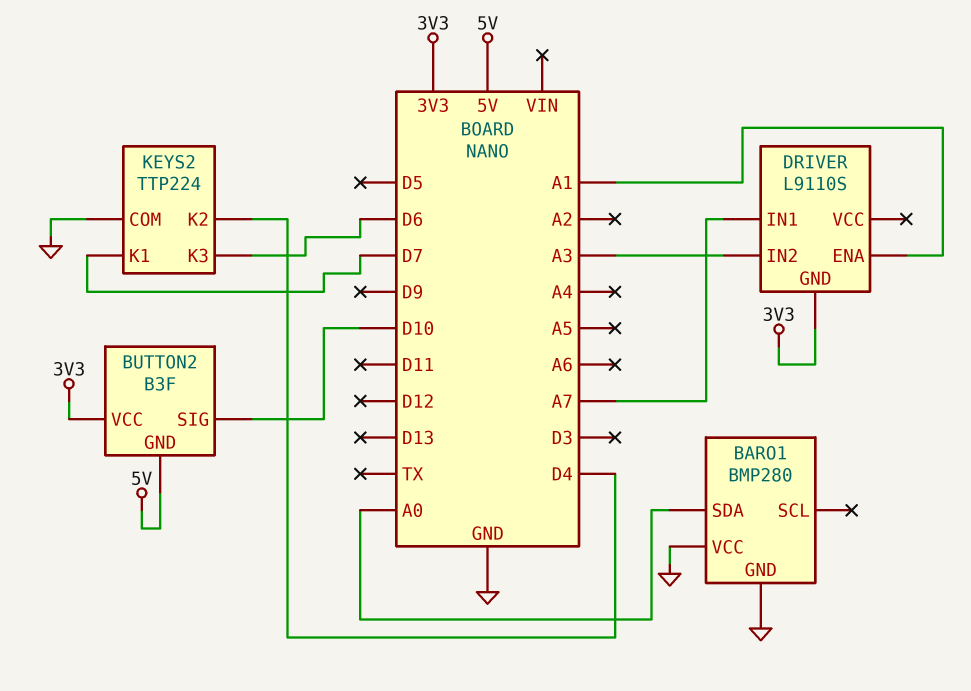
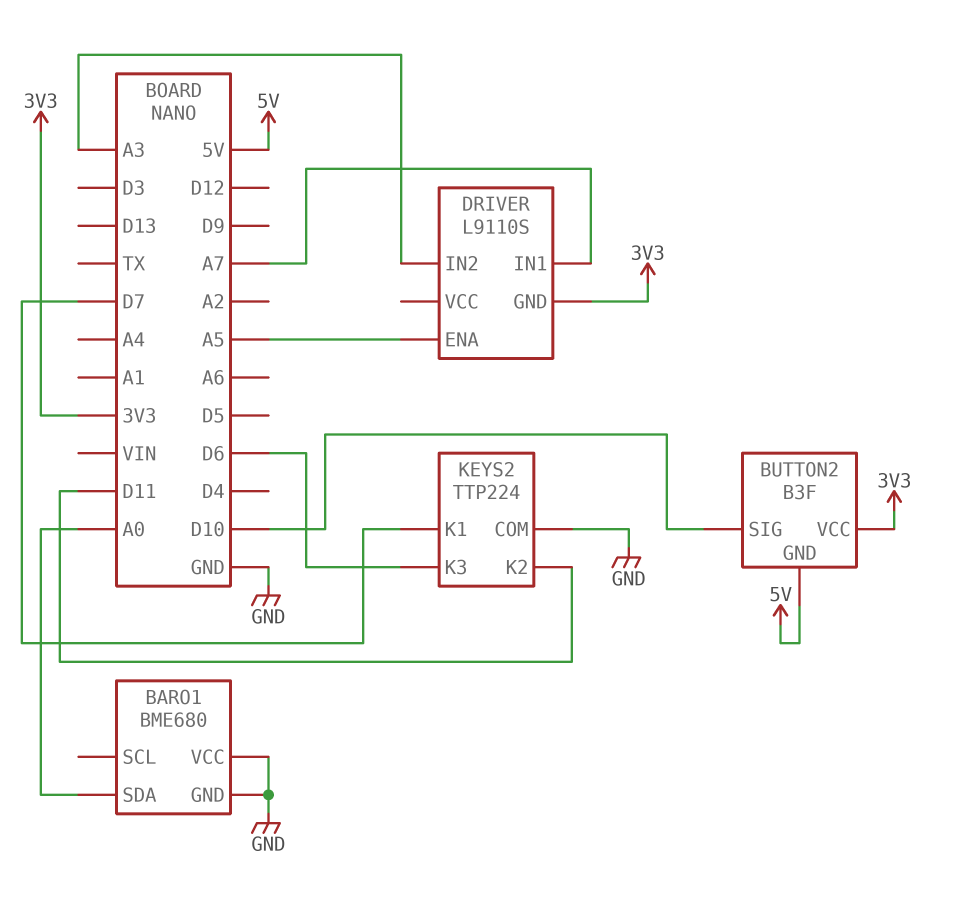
BARO1: BMP280 -> BME680
DRIVER pin ENA: A1 -> A5
KEYS2 pin K2: D4 -> D11

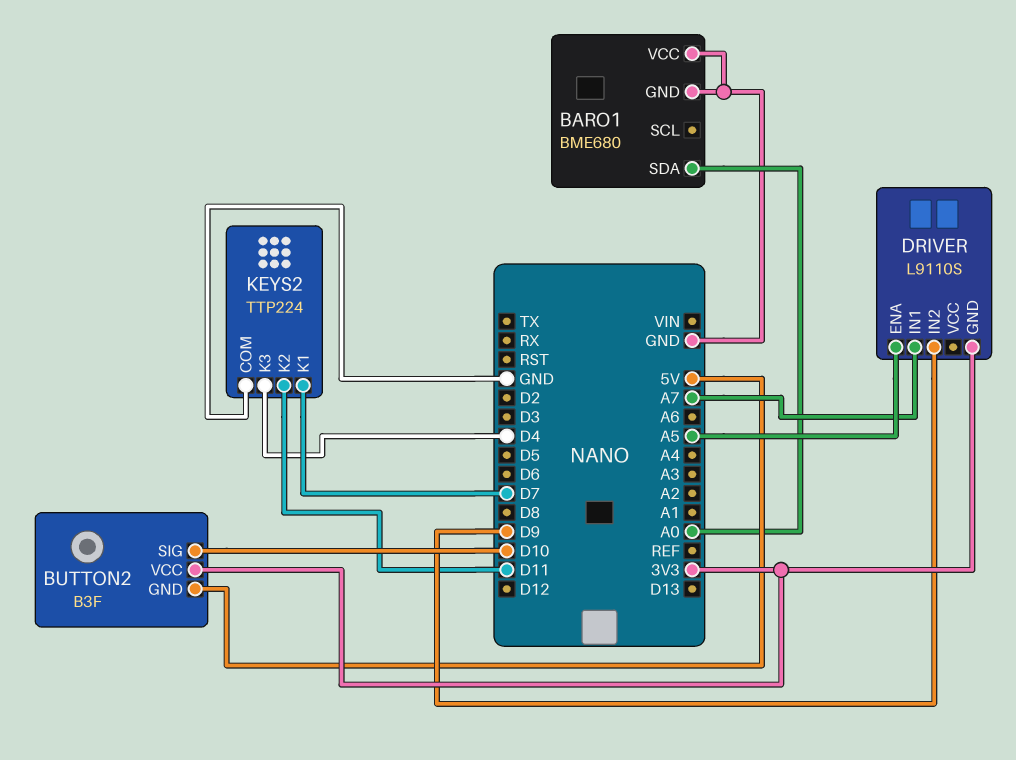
DRIVER pin IN2: A3 -> D9
KEYS2 pin K3: D6 -> D4

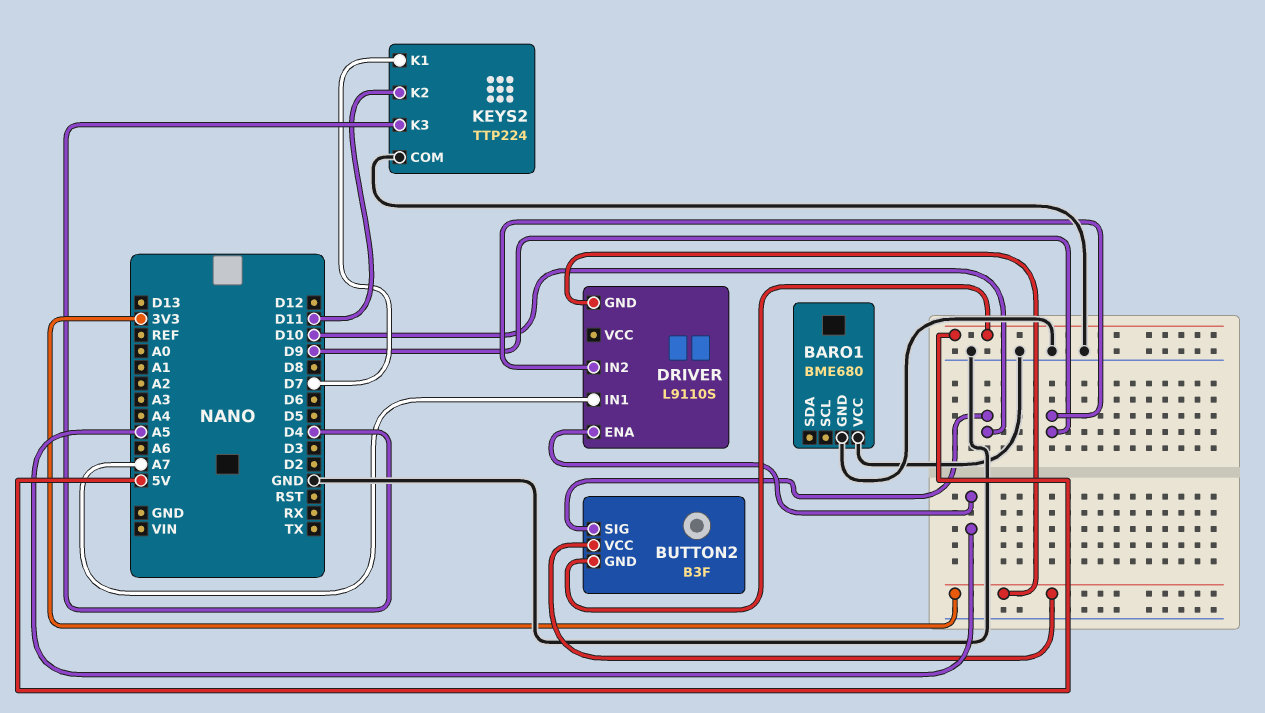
BARO1 pin SDA: A0 -> none

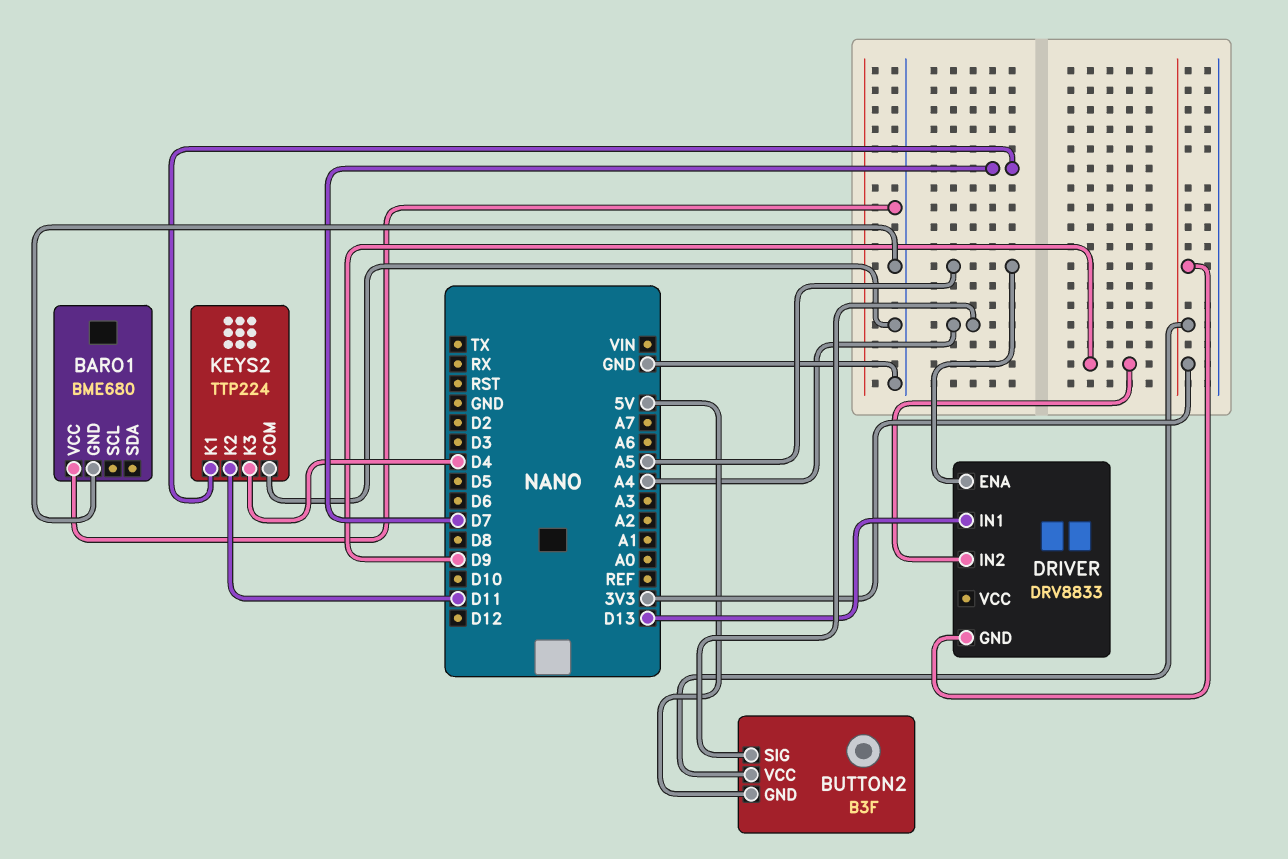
BUTTON2 pin SIG: D10 -> A4
DRIVER: L9110S -> DRV8833
DRIVER pin IN1: A7 -> D13

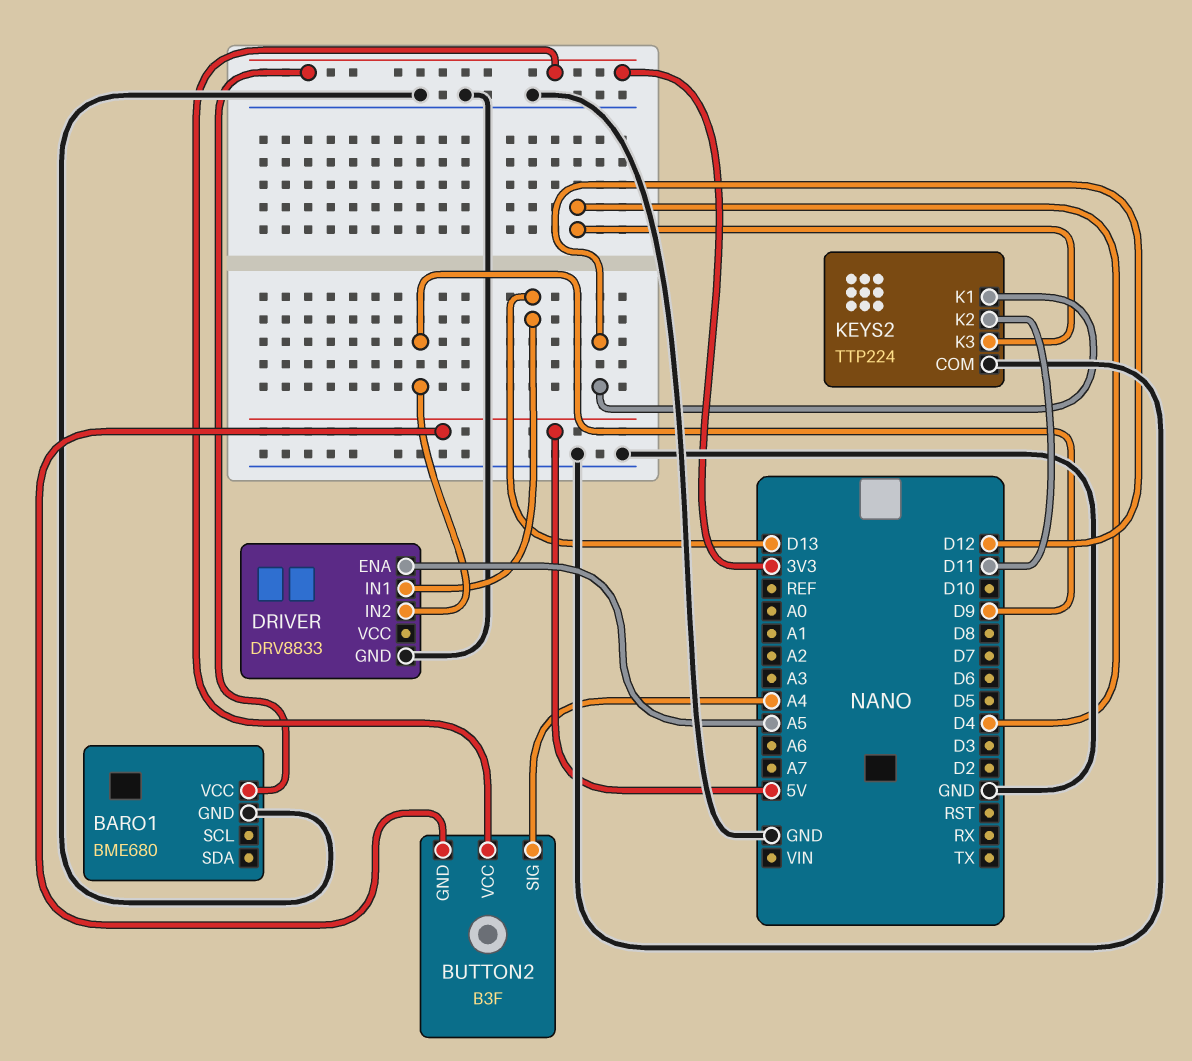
BARO1 pin VCC: GND -> 3V3
DRIVER pin GND: 3V3 -> GND
KEYS2 pin K1: D7 -> D12

